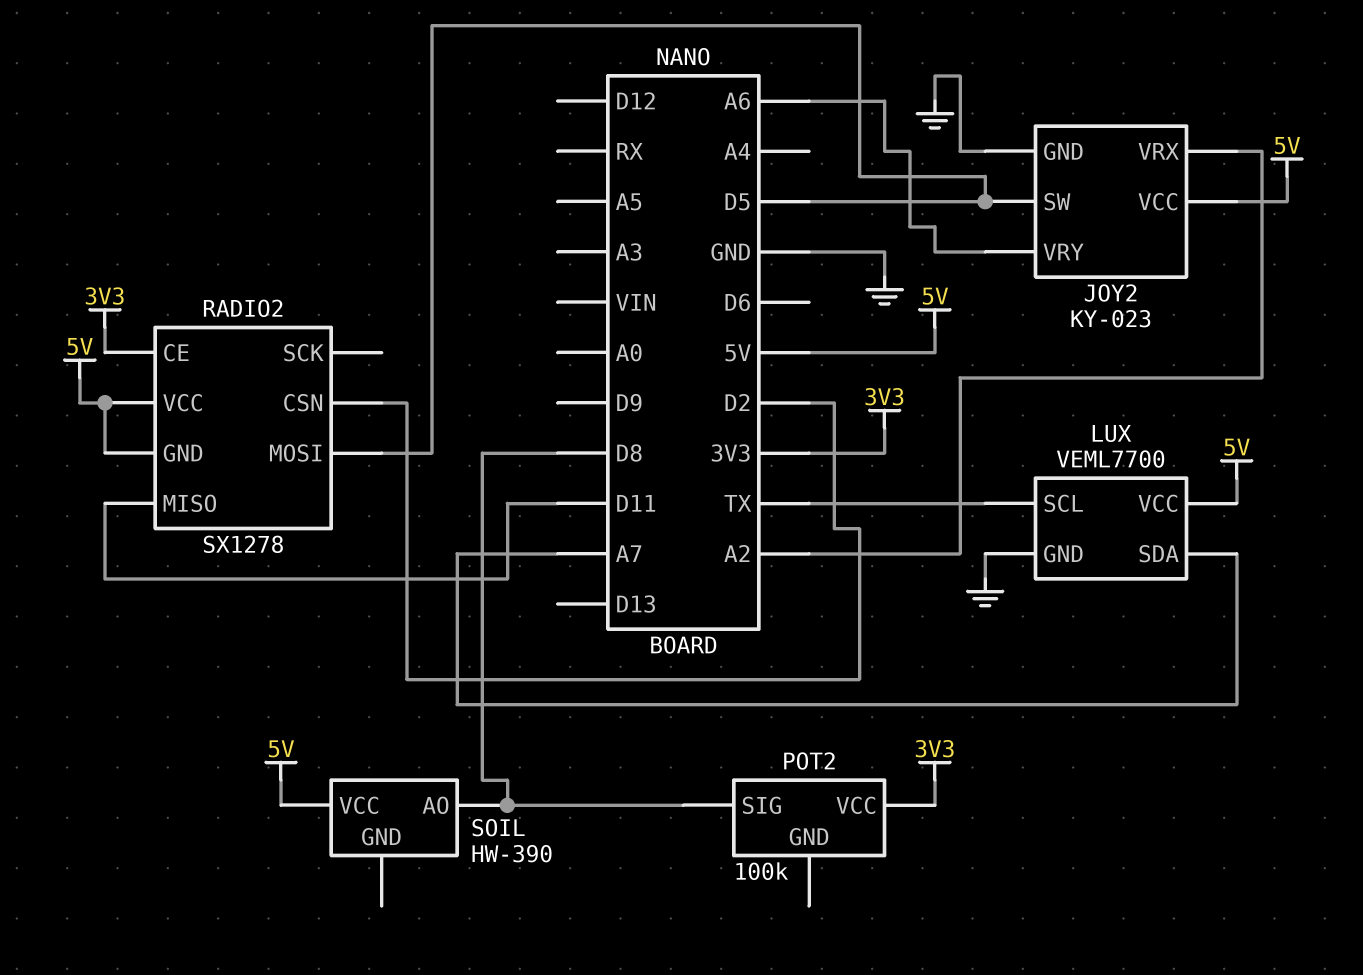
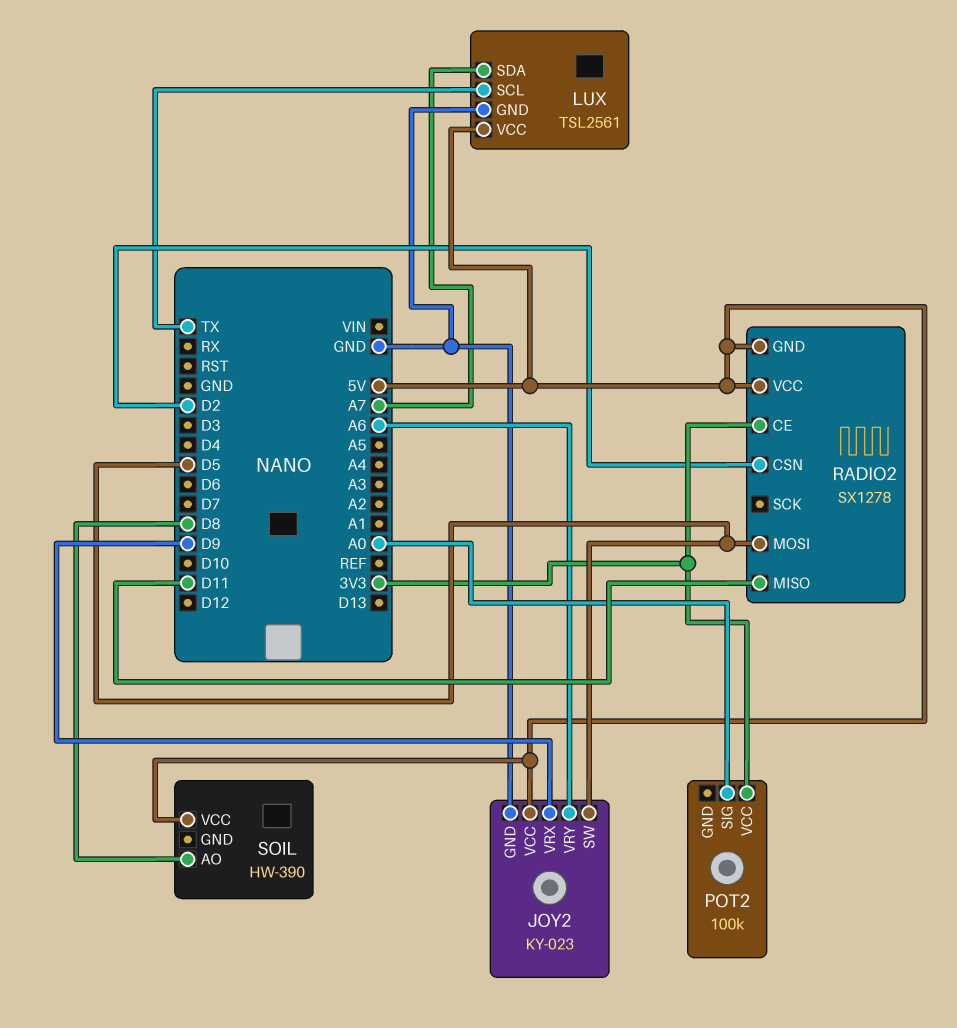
JOY2 pin VRX: A2 -> D9
LUX: VEML7700 -> TSL2561
POT2 pin SIG: D8 -> A0

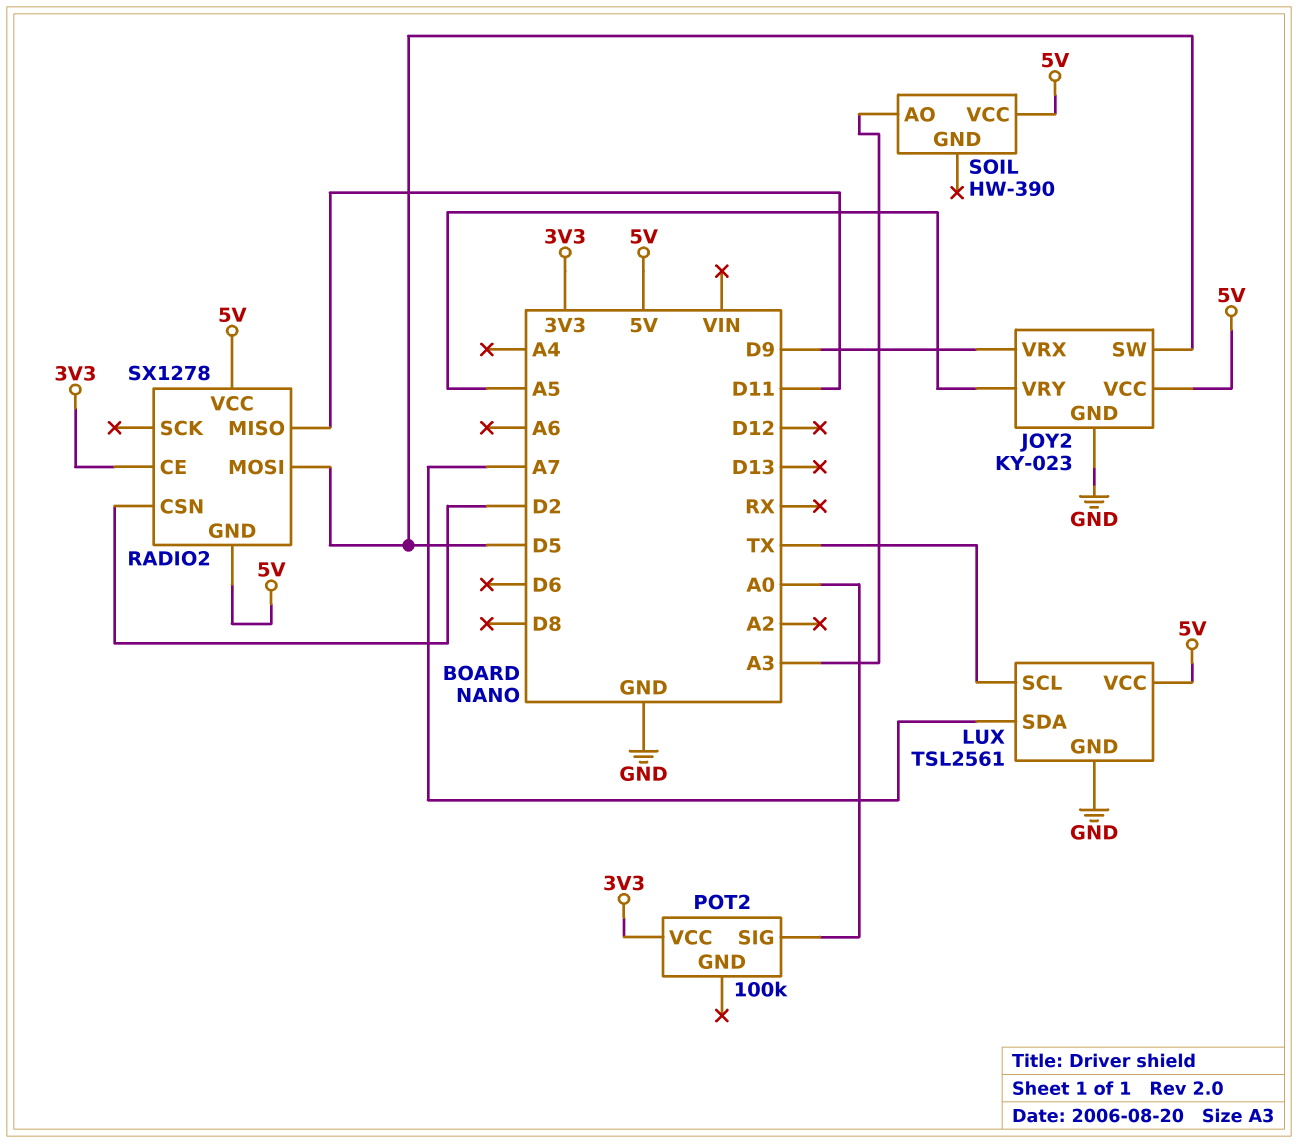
JOY2 pin VRY: A6 -> A5
SOIL pin AO: D8 -> A3

